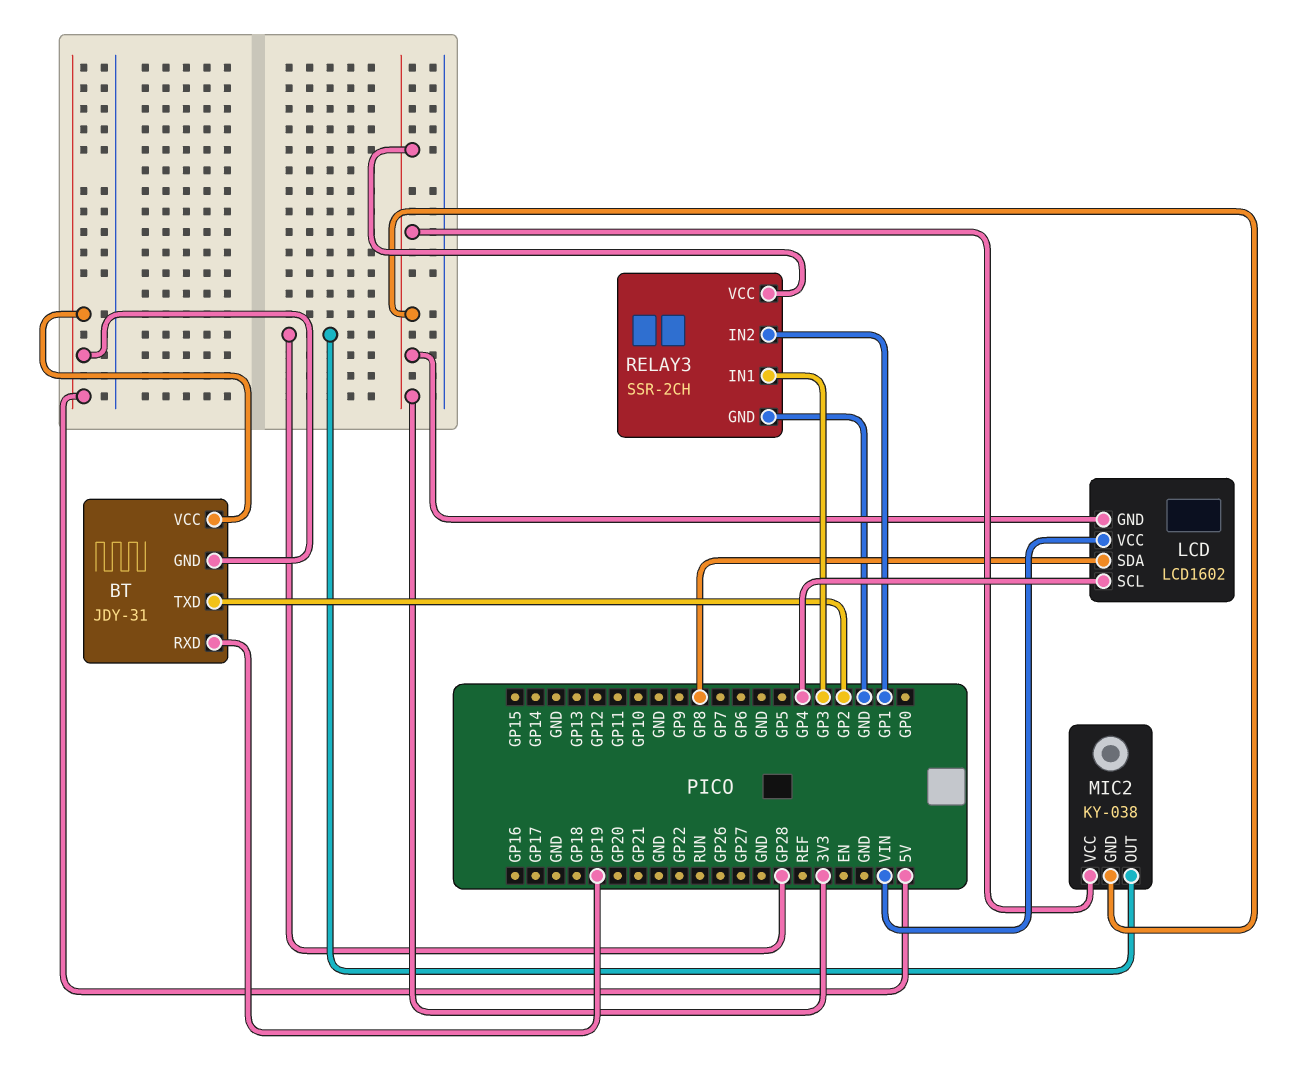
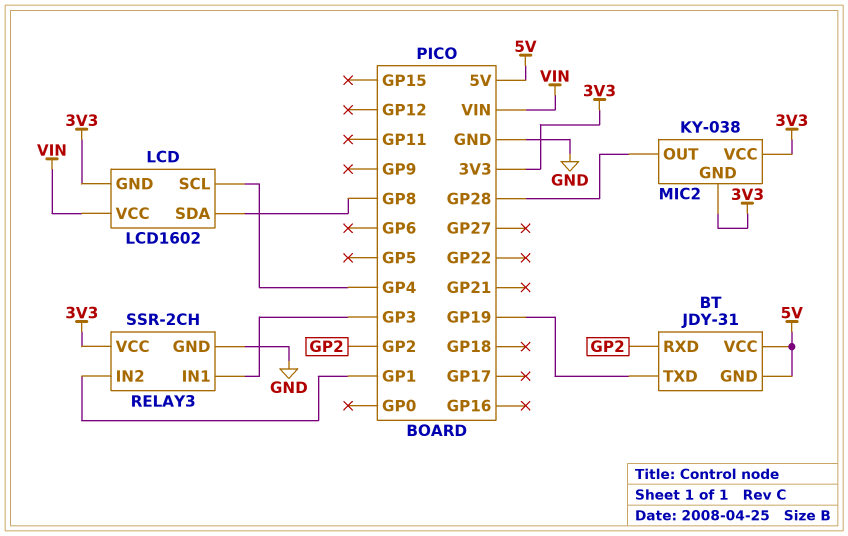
BT pin RXD: GP19 -> GP2
BT pin TXD: GP2 -> GP19

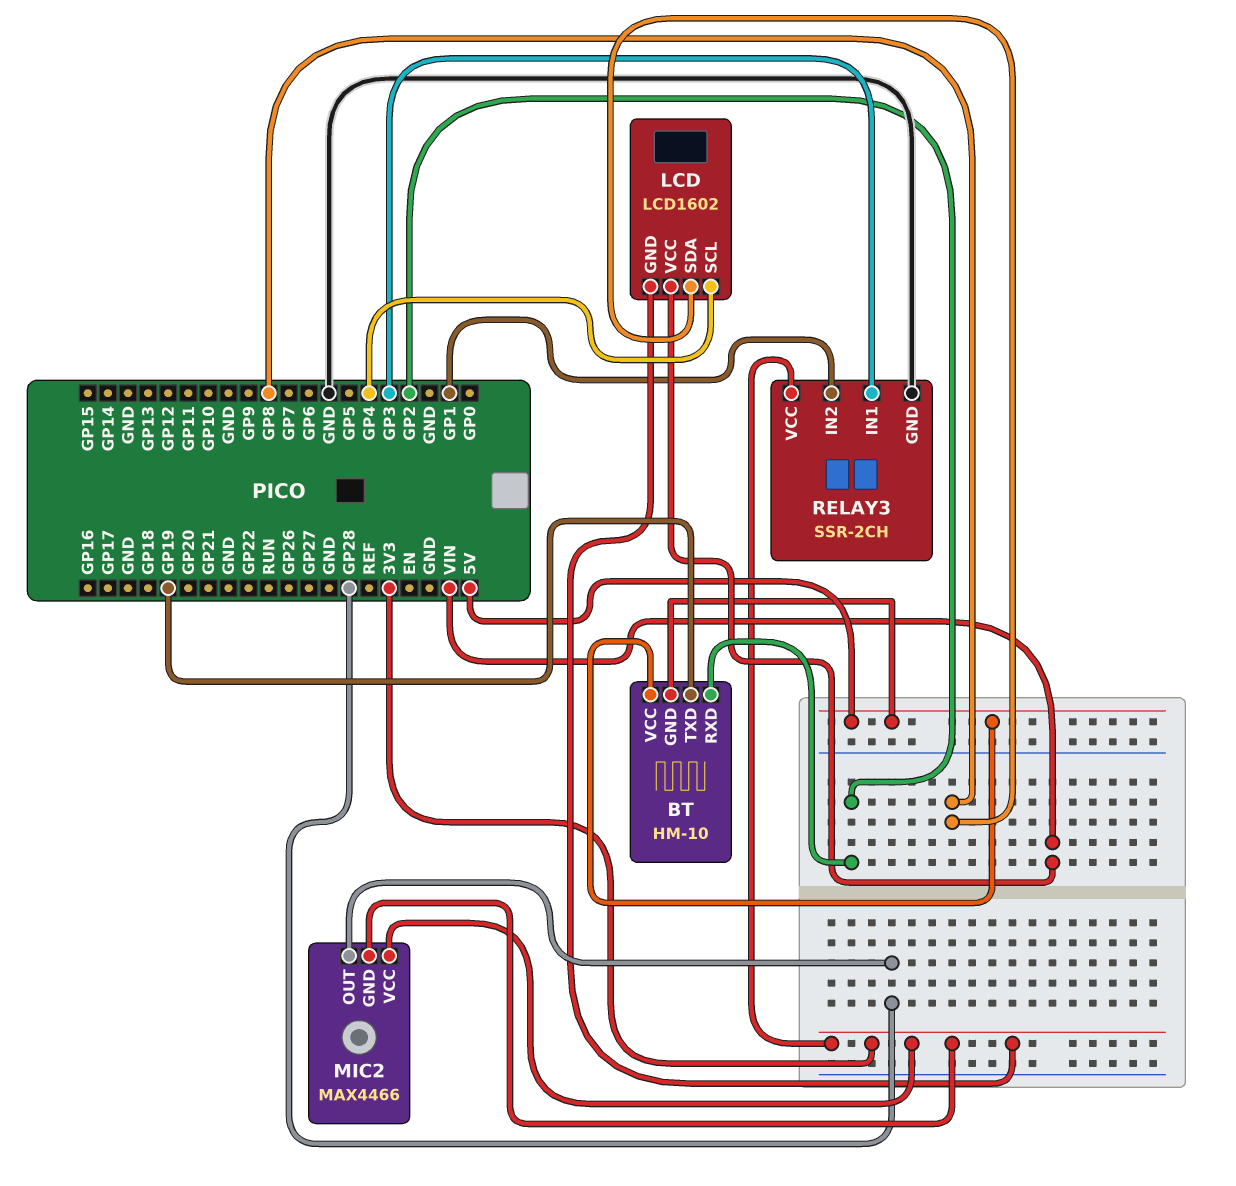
BT: JDY-31 -> HM-10
MIC2: KY-038 -> MAX4466

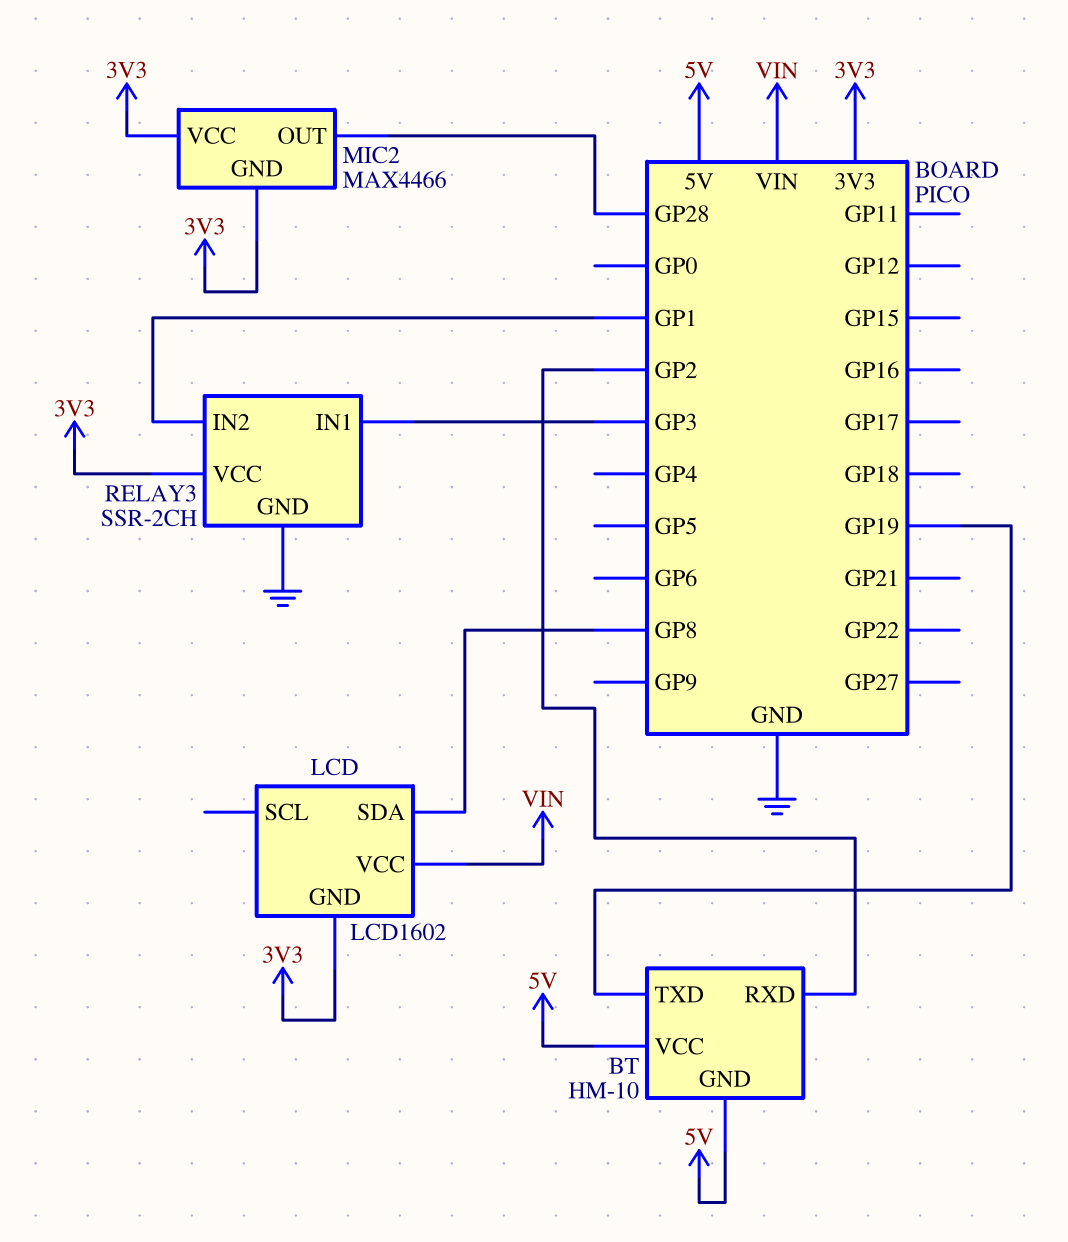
LCD pin SCL: GP4 -> none

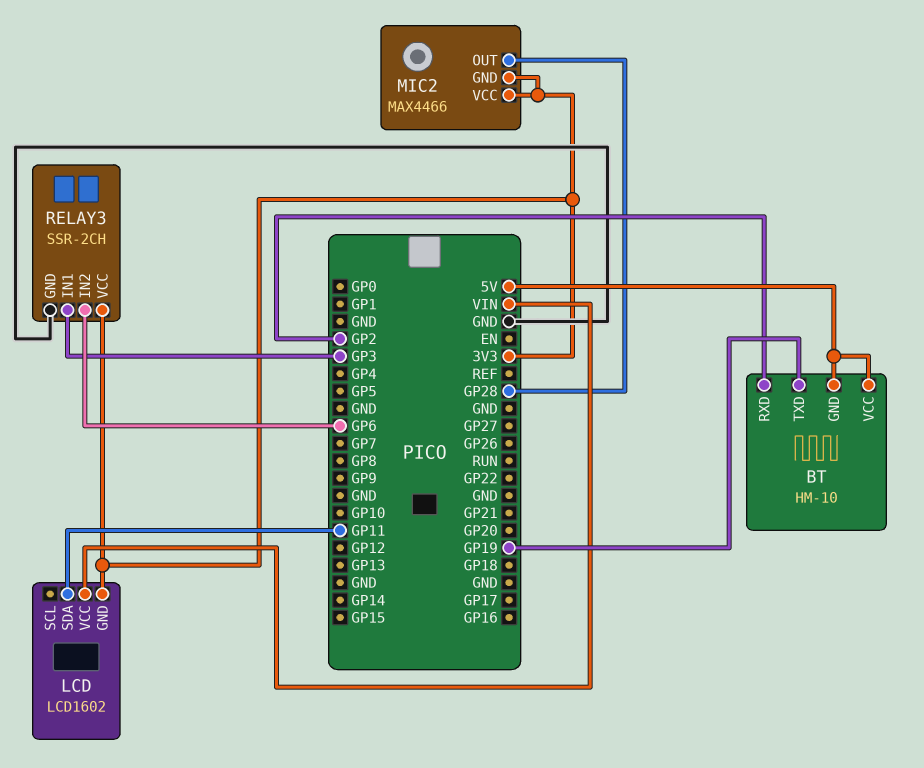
LCD pin SDA: GP8 -> GP11
RELAY3 pin IN2: GP1 -> GP6

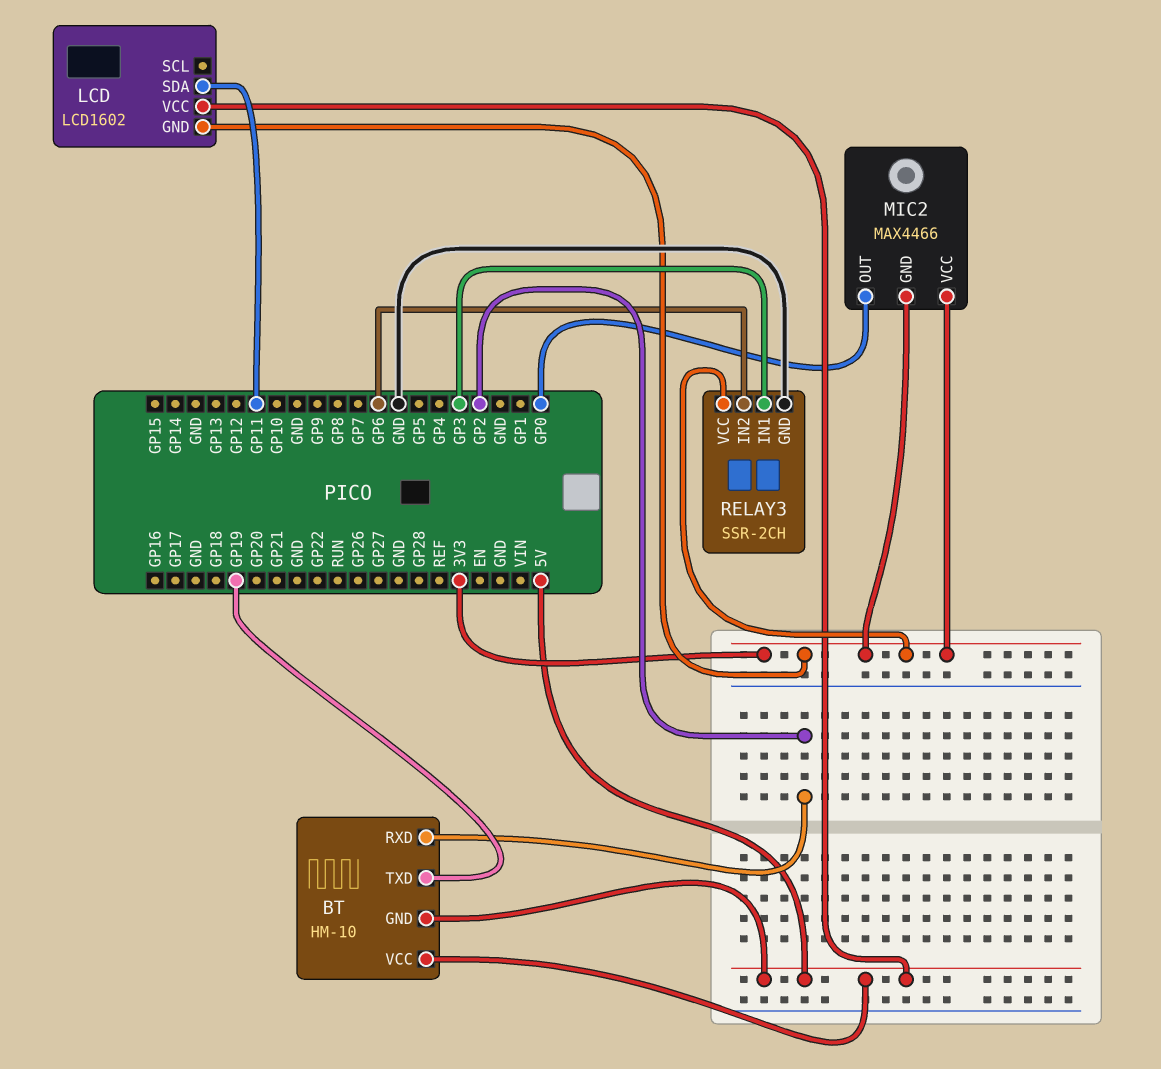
LCD pin VCC: VIN -> 5V
MIC2 pin OUT: GP28 -> GP0

